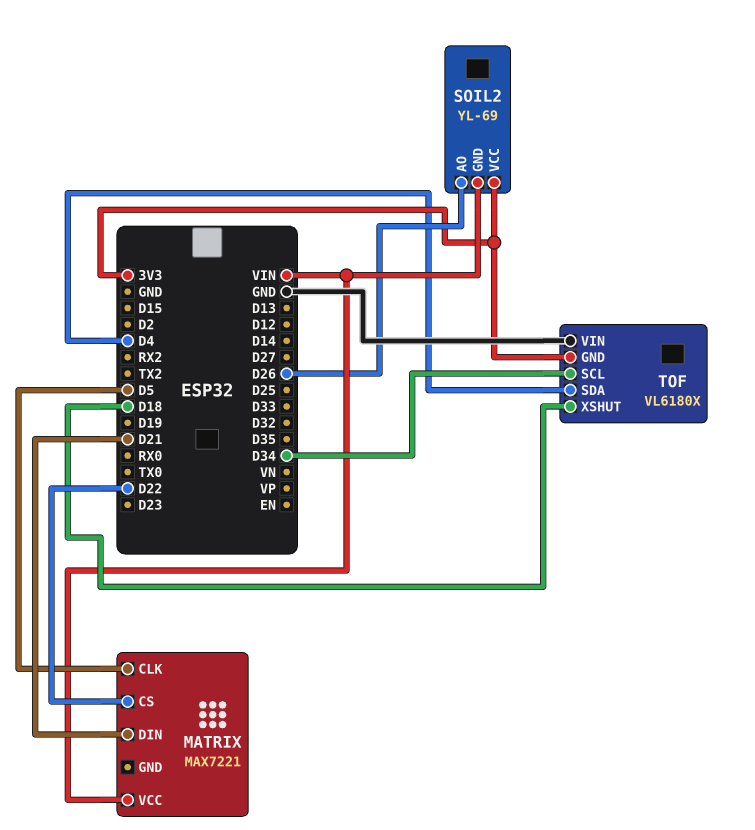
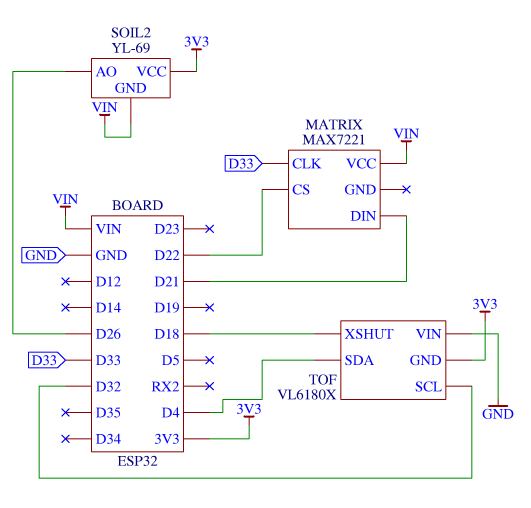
MATRIX pin CLK: D5 -> D33
TOF pin SCL: D34 -> D32

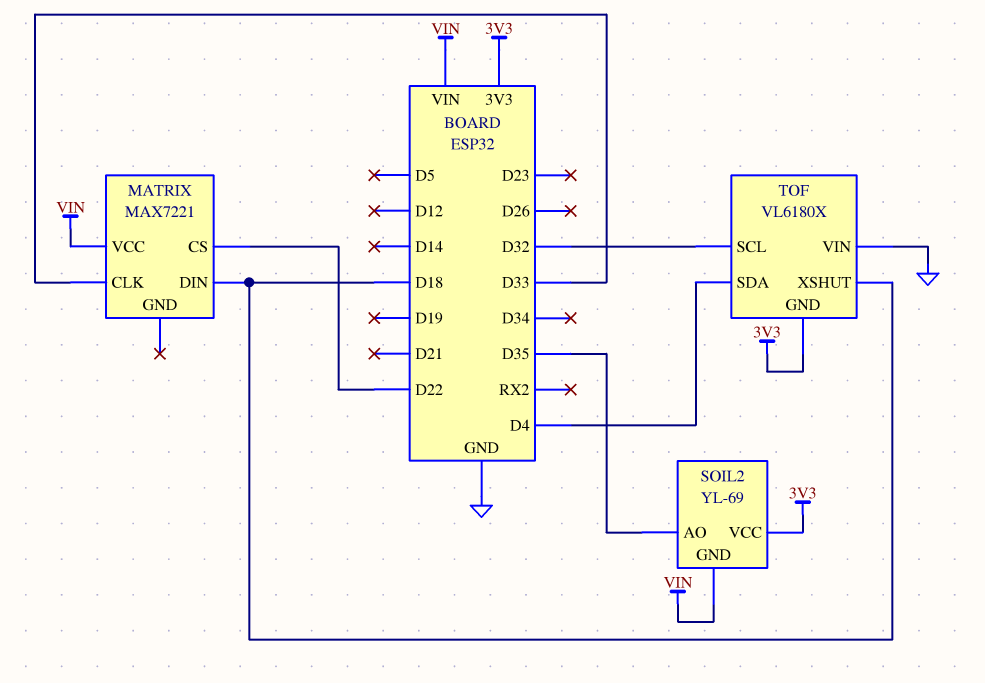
MATRIX pin DIN: D21 -> D18
SOIL2 pin AO: D26 -> D35

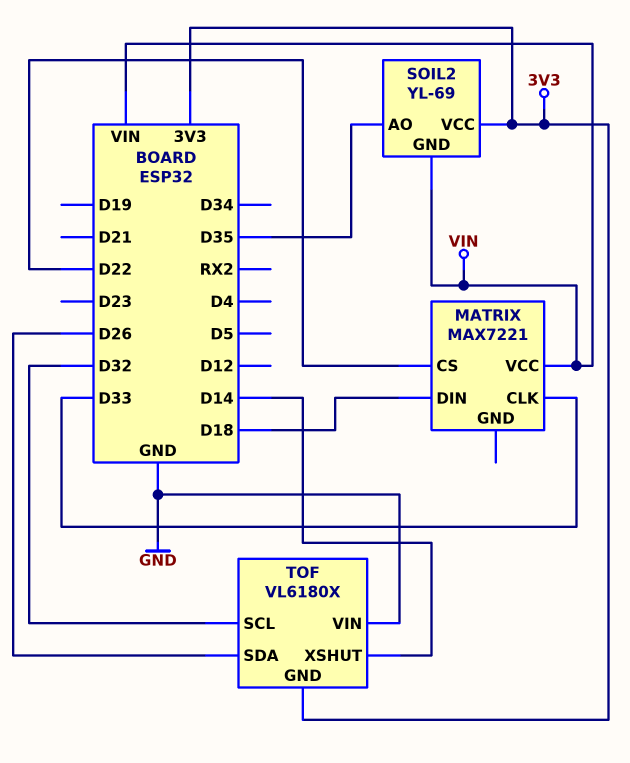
TOF pin SDA: D4 -> D26
TOF pin XSHUT: D18 -> D14

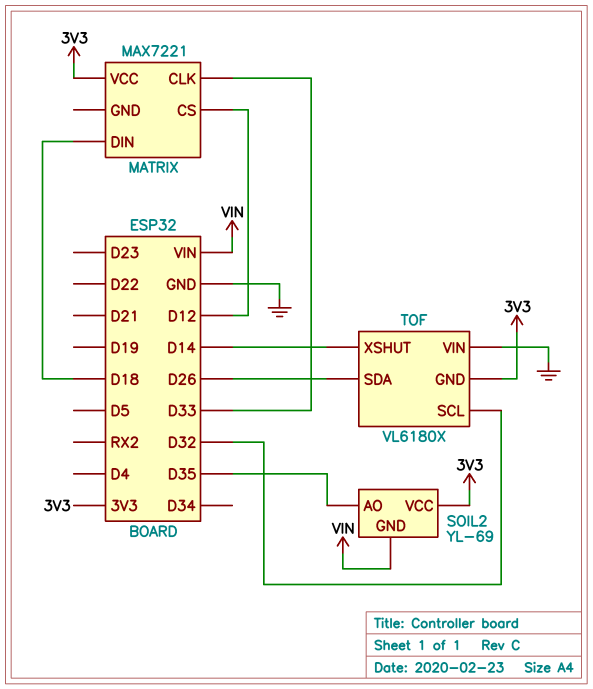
MATRIX pin CS: D22 -> D12
MATRIX pin VCC: VIN -> 3V3

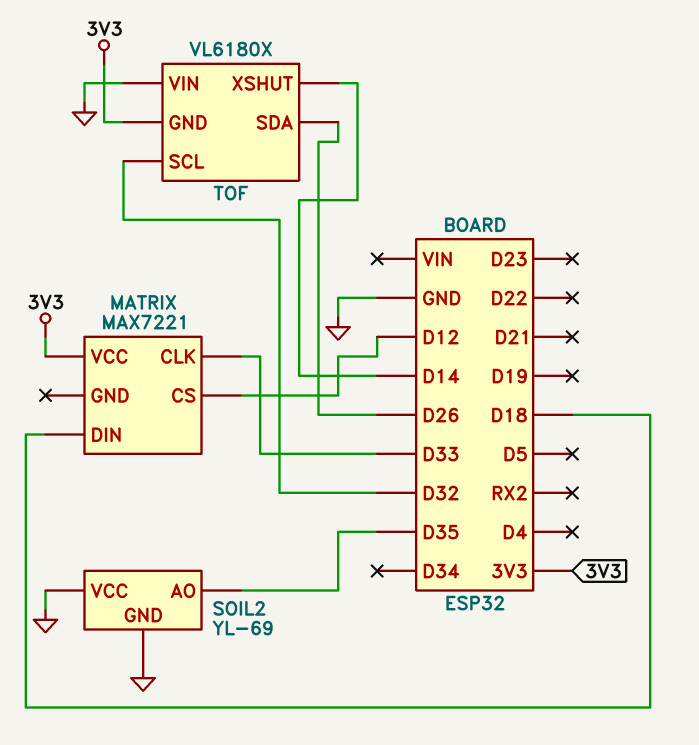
SOIL2 pin GND: VIN -> GND
SOIL2 pin VCC: 3V3 -> GND

